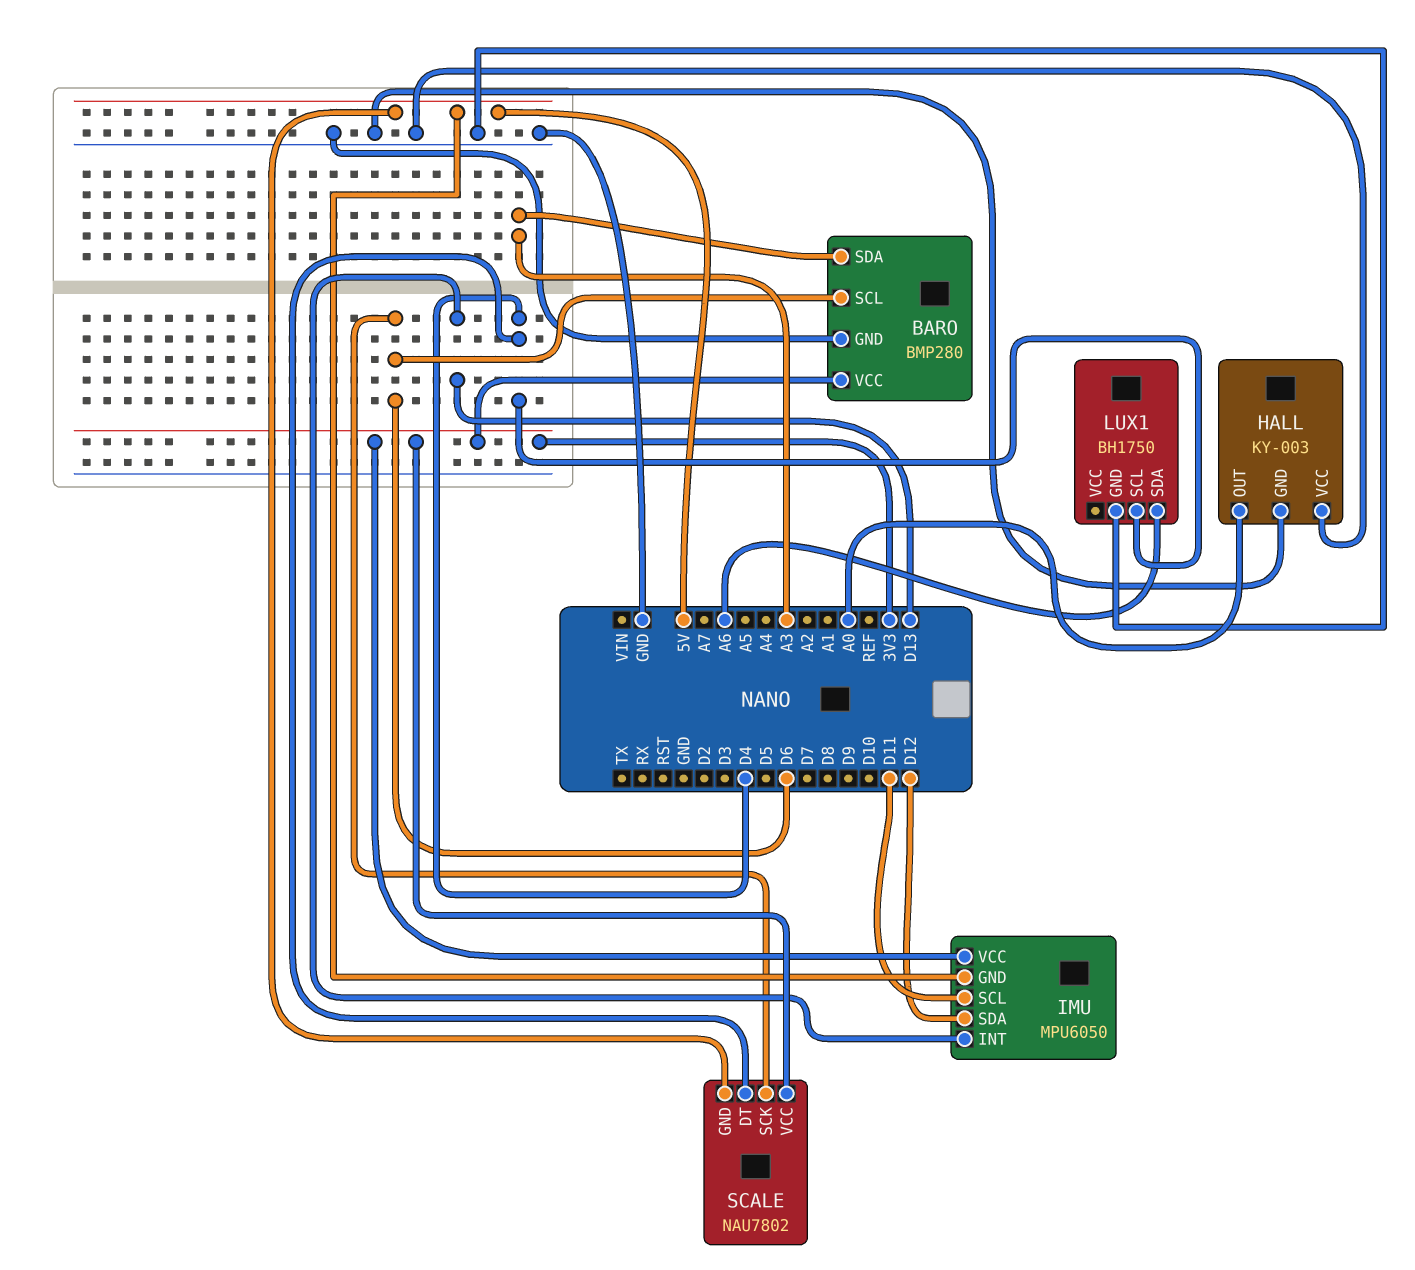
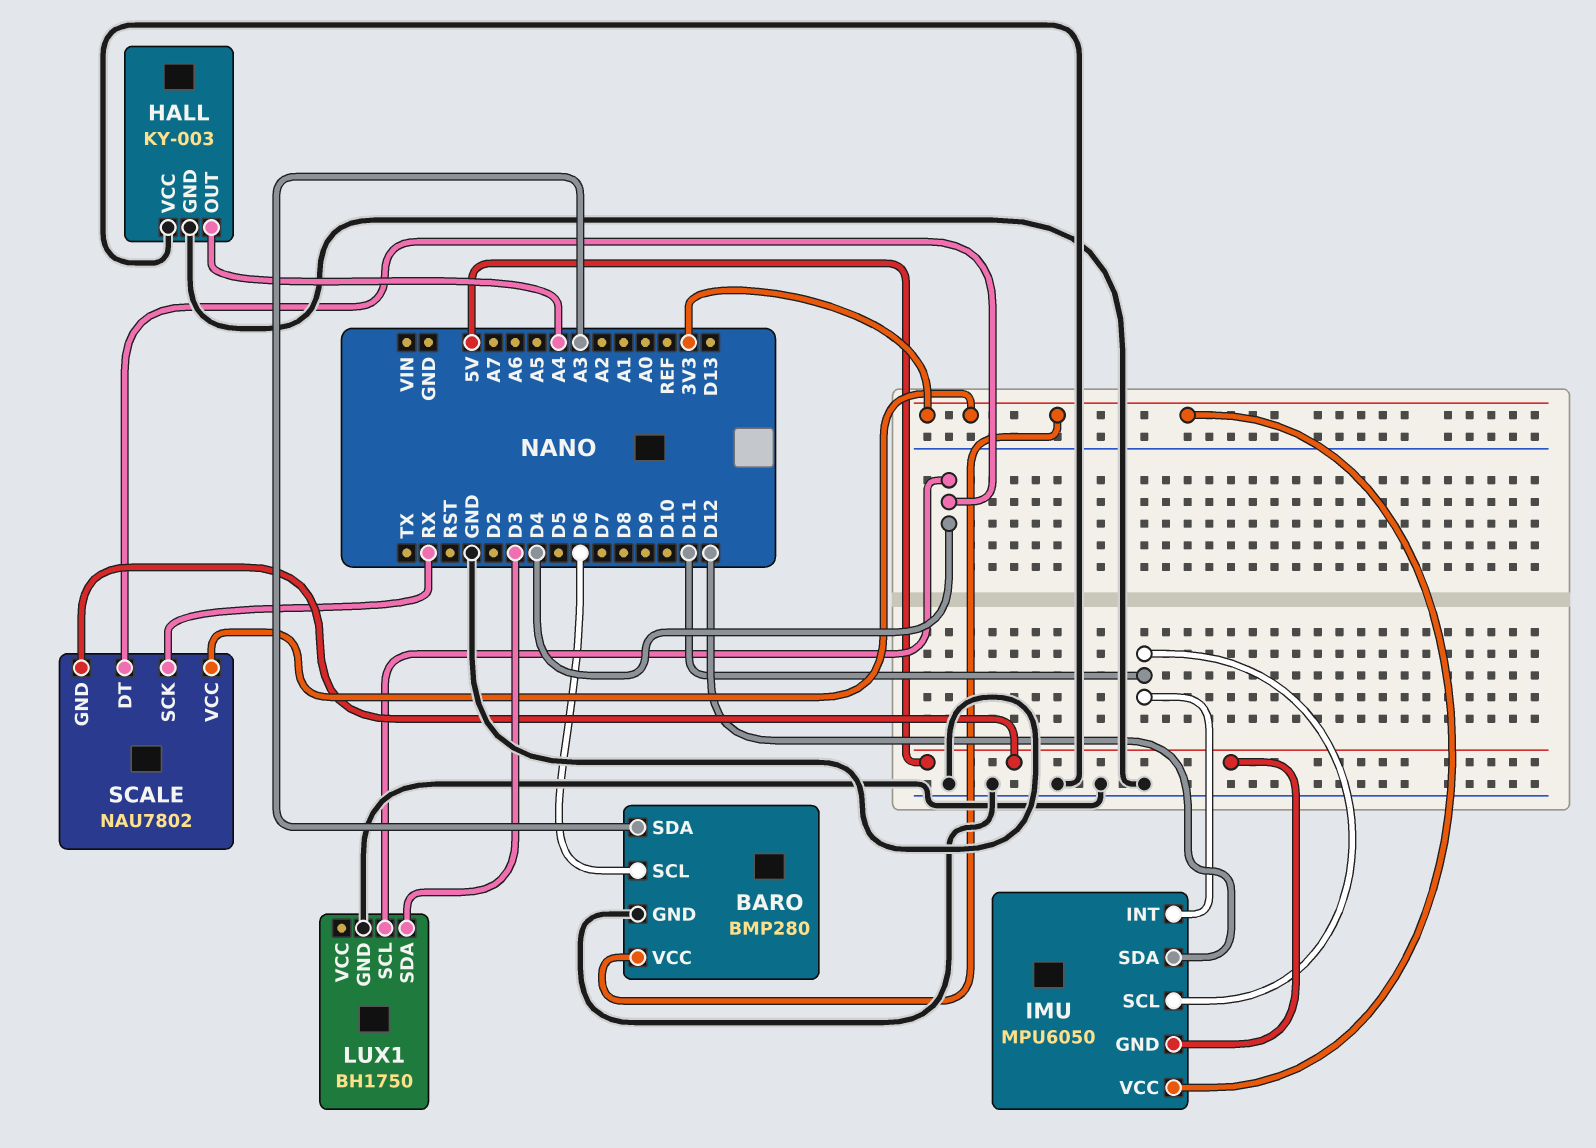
HALL pin OUT: A0 -> A4
IMU pin INT: D13 -> D11
LUX1 pin SDA: A6 -> D3
SCALE pin SCK: D6 -> RX

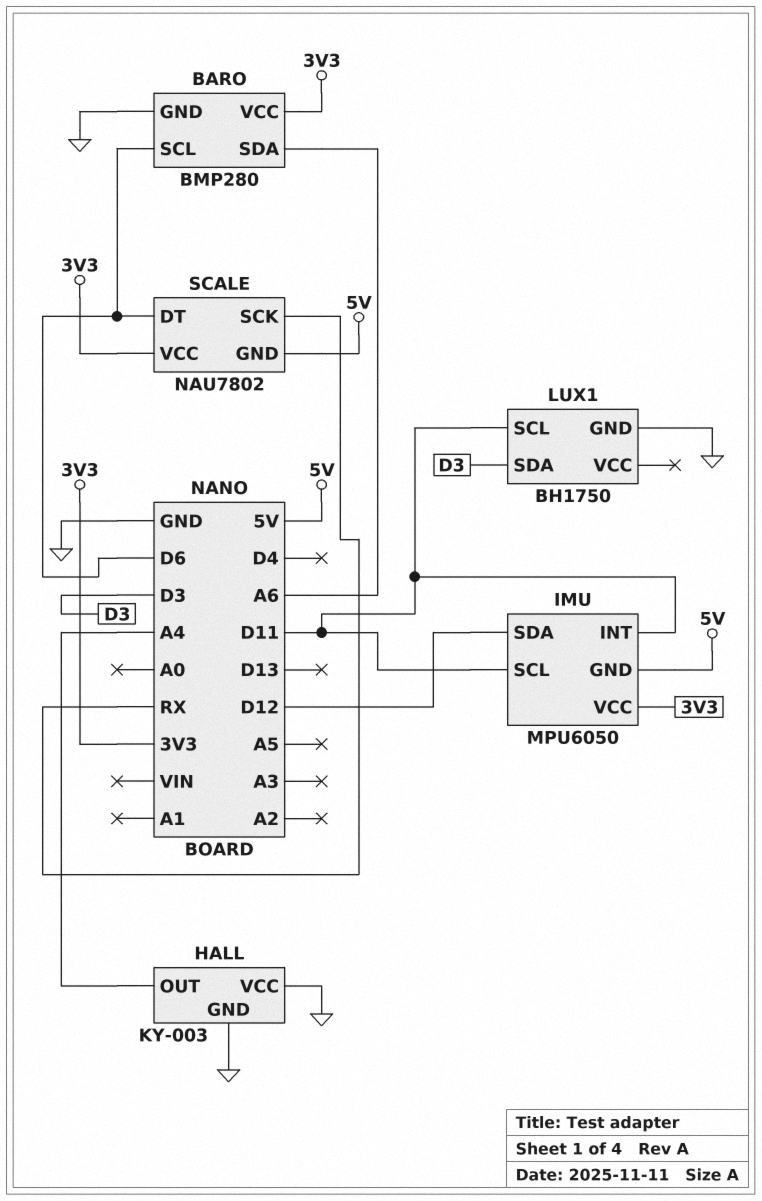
BARO pin SDA: A3 -> A6
LUX1 pin SCL: D4 -> D11
SCALE pin DT: D4 -> D6

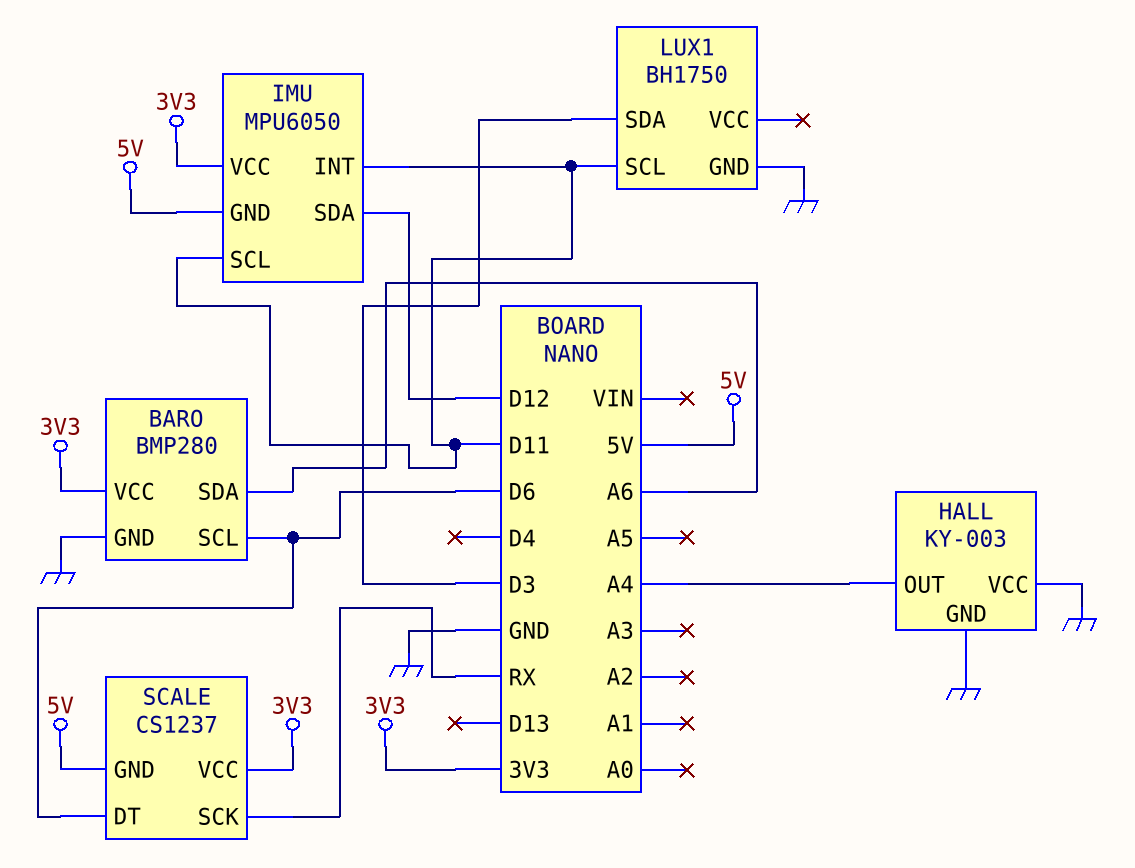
SCALE: NAU7802 -> CS1237

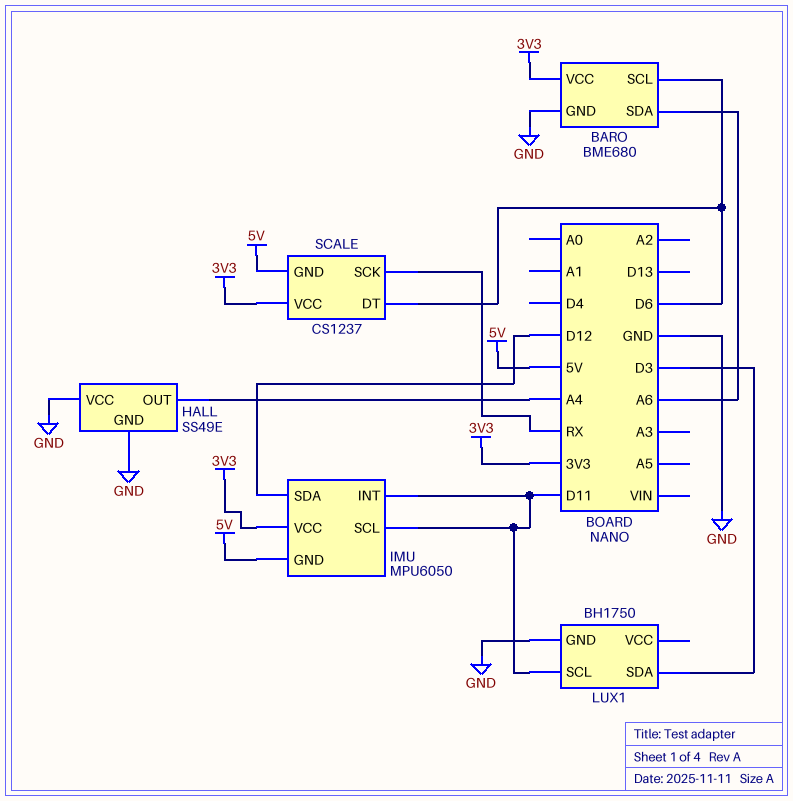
BARO: BMP280 -> BME680
HALL: KY-003 -> SS49E

